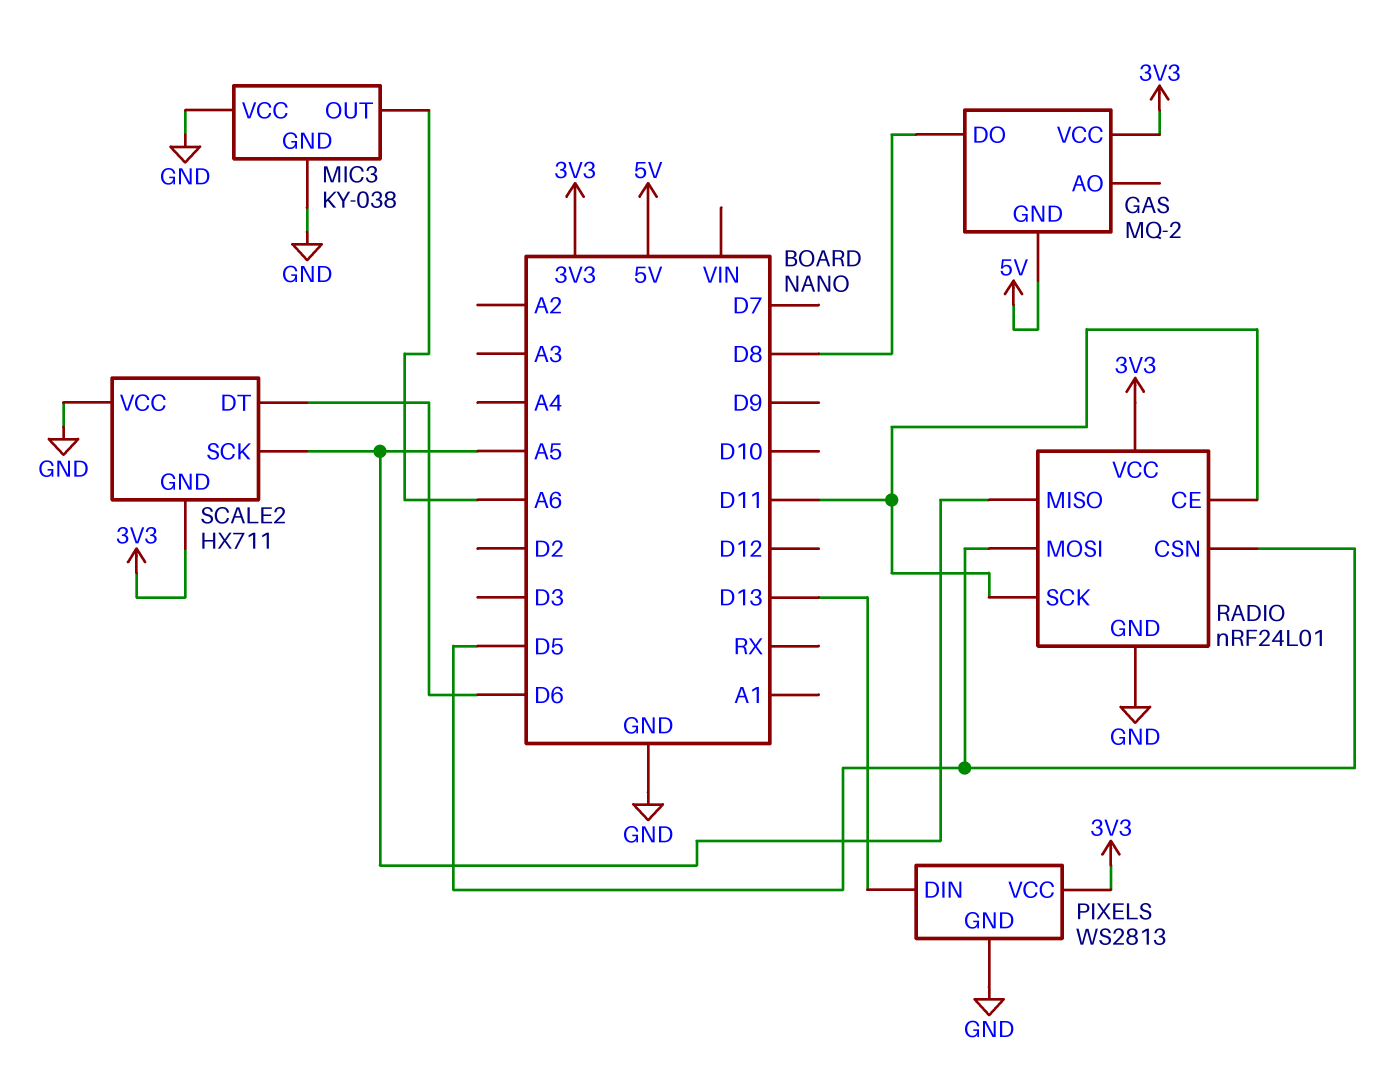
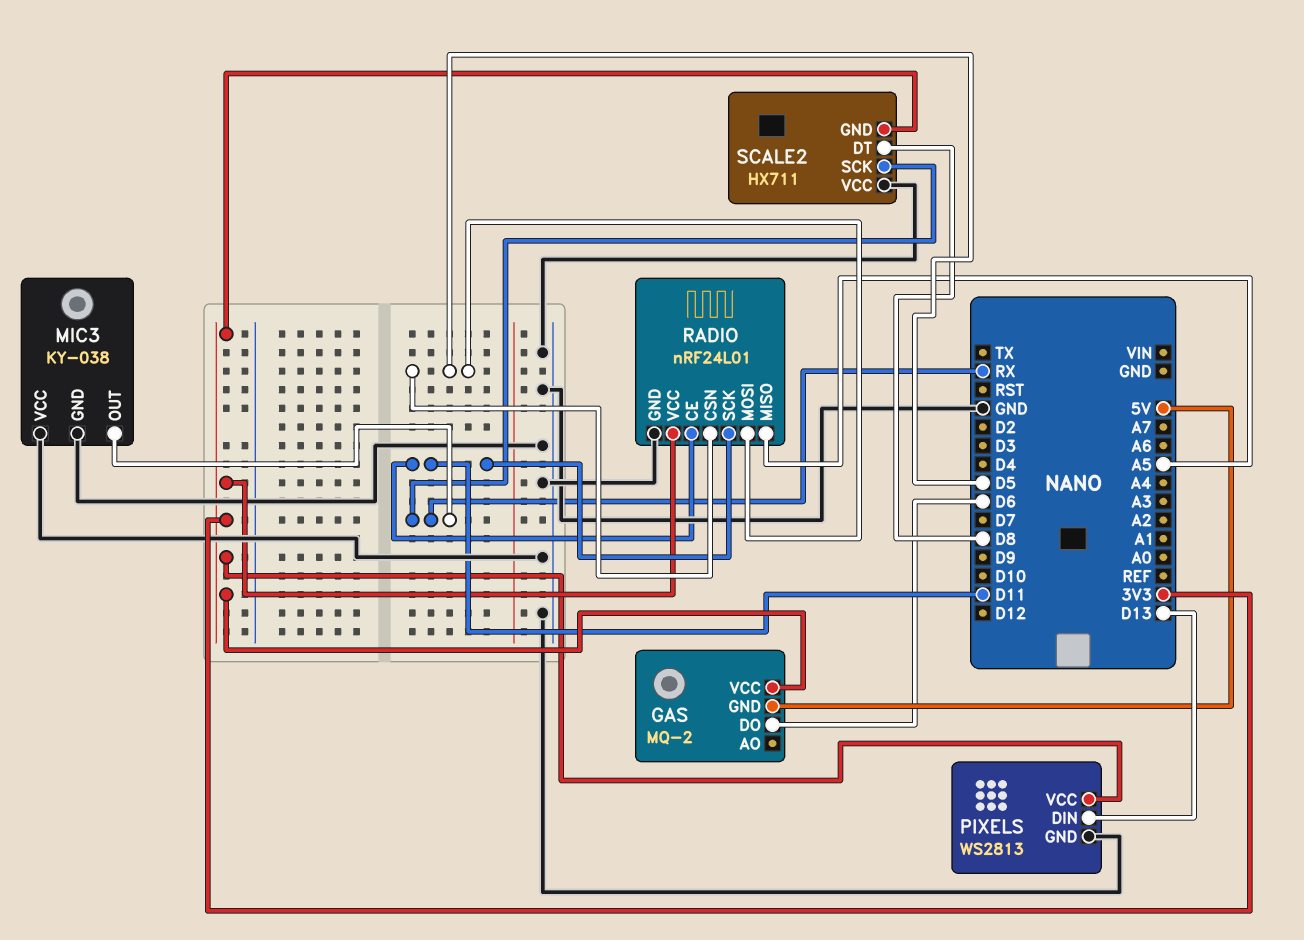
GAS pin DO: D8 -> D6
MIC3 pin OUT: A6 -> RX
SCALE2 pin DT: D6 -> D8
SCALE2 pin SCK: A5 -> RX

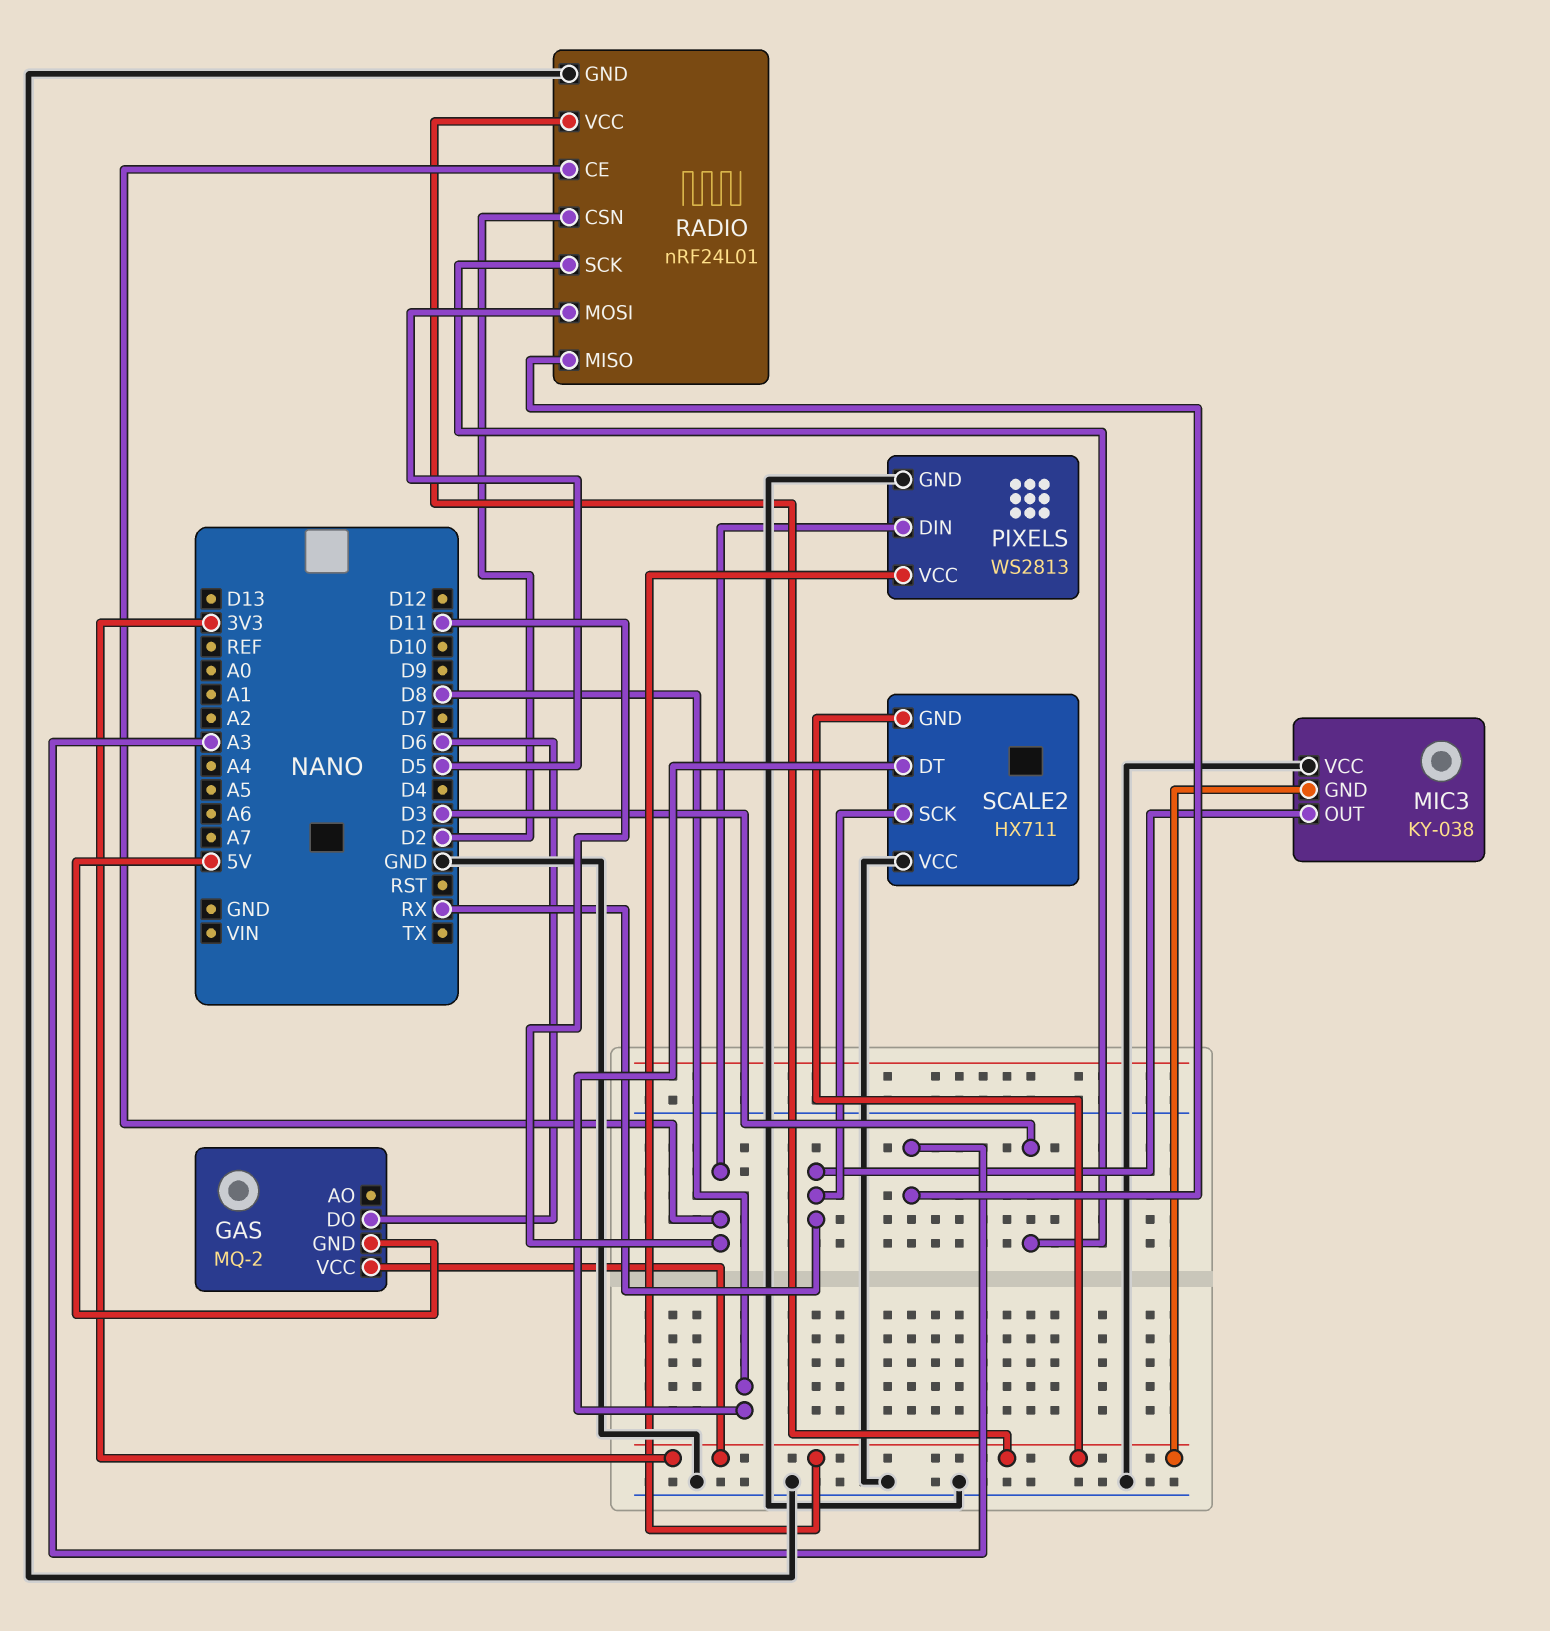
MIC3 pin GND: GND -> 3V3
PIXELS pin DIN: D13 -> D11
RADIO pin CSN: D5 -> D2
RADIO pin MISO: A5 -> A3
RADIO pin SCK: D11 -> D3

